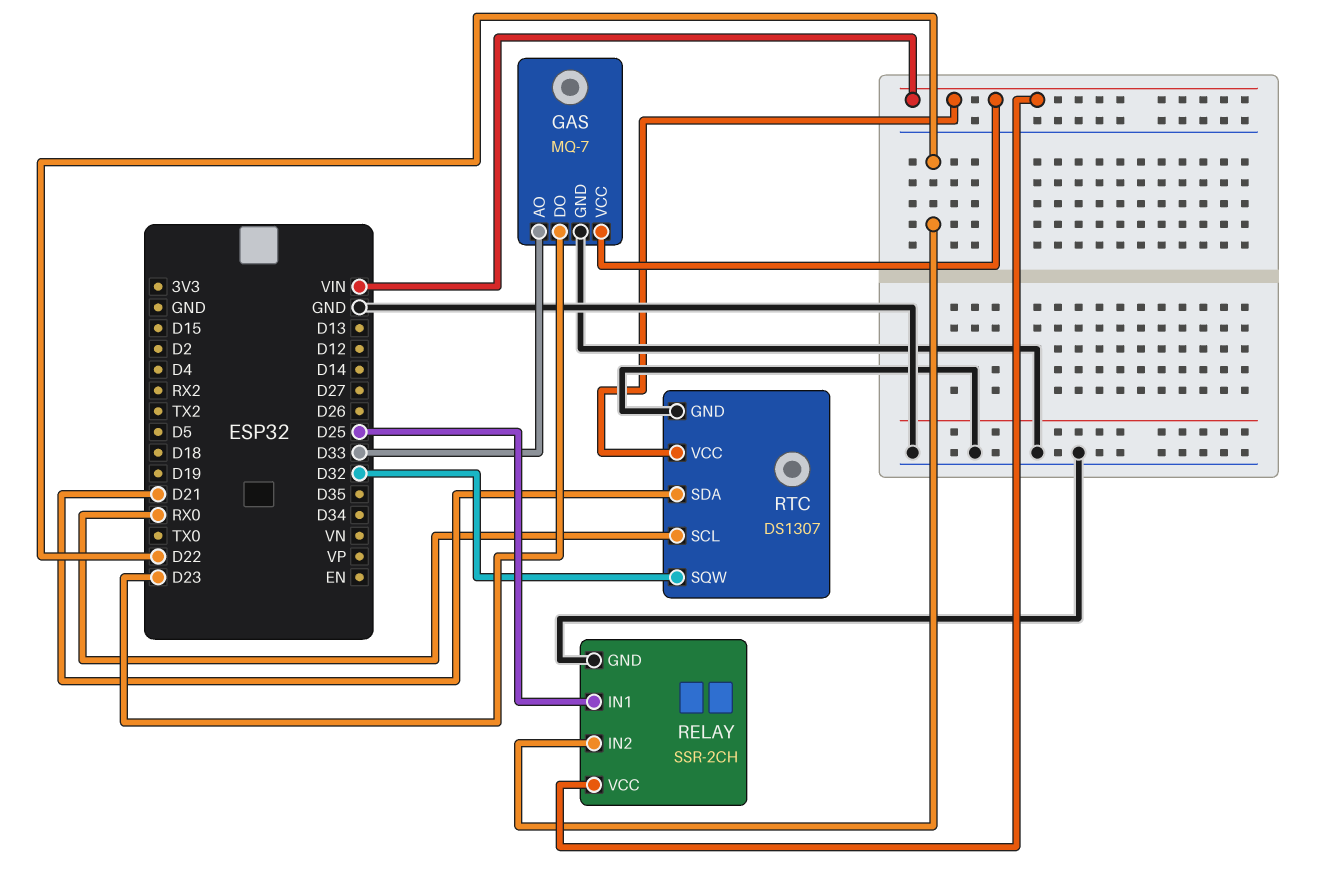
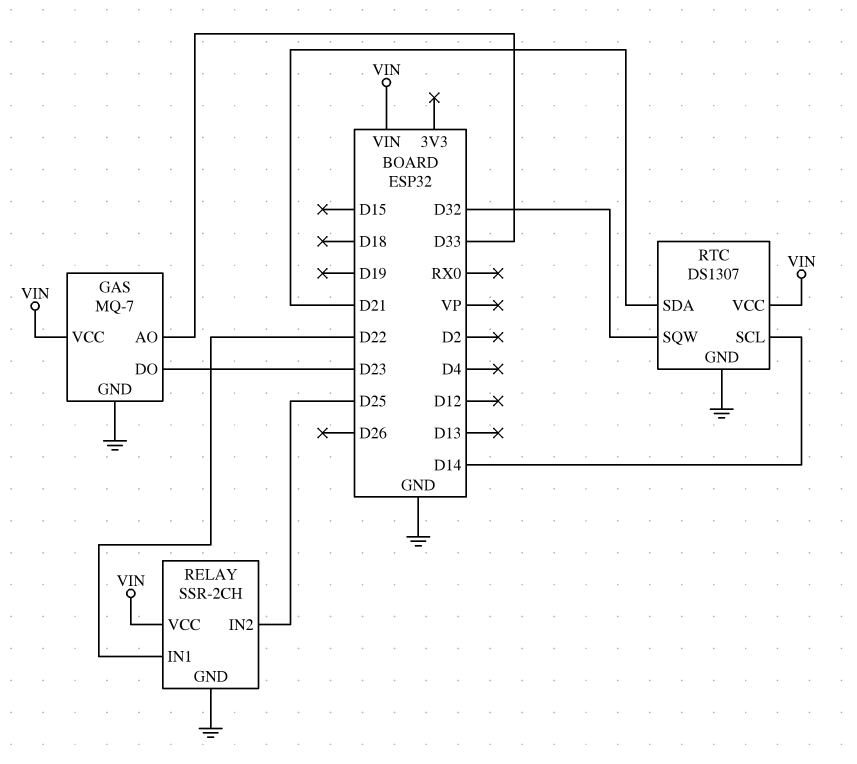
RELAY pin IN1: D25 -> D22
RELAY pin IN2: D22 -> D25
RTC pin SCL: RX0 -> D14

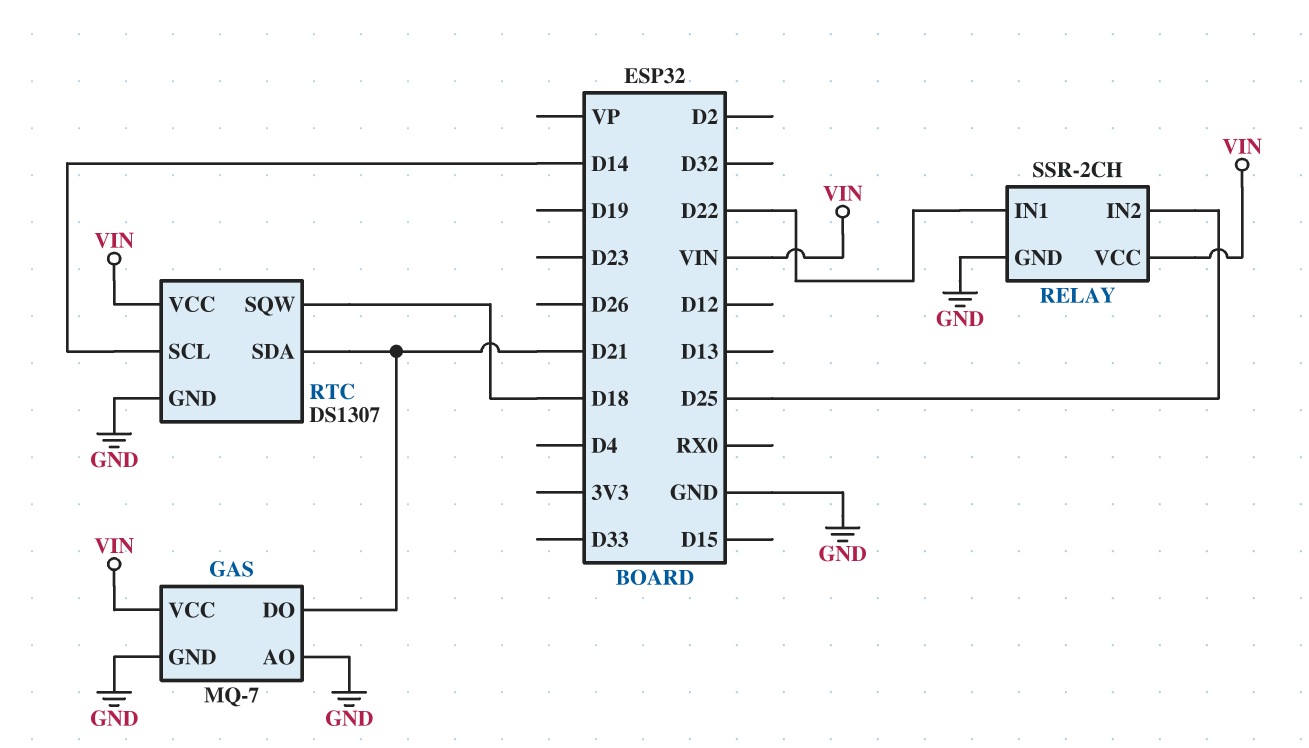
GAS pin AO: D33 -> GND
GAS pin DO: D23 -> D21
RTC pin SQW: D32 -> D18

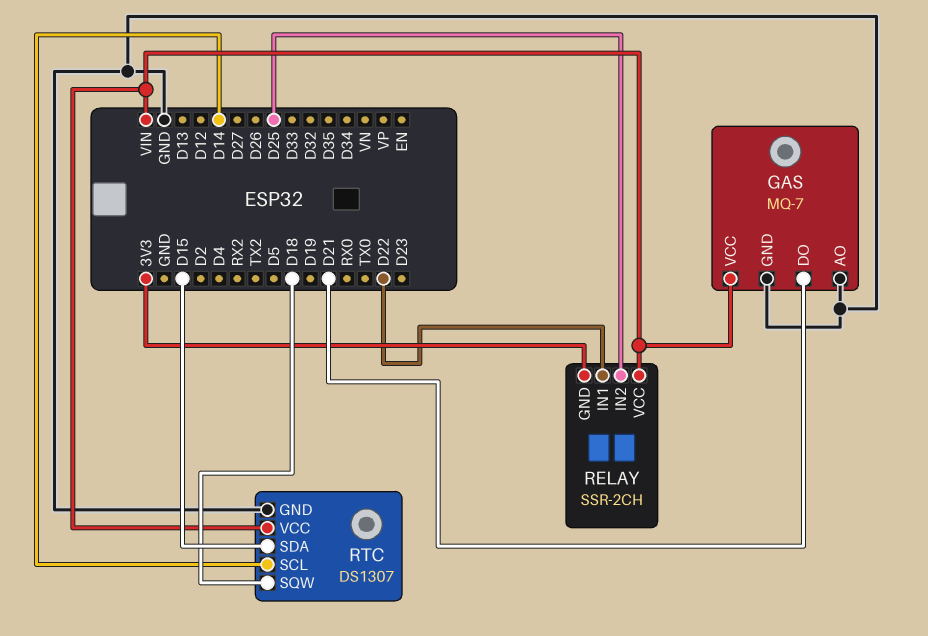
RELAY pin GND: GND -> 3V3
RTC pin SDA: D21 -> D15

